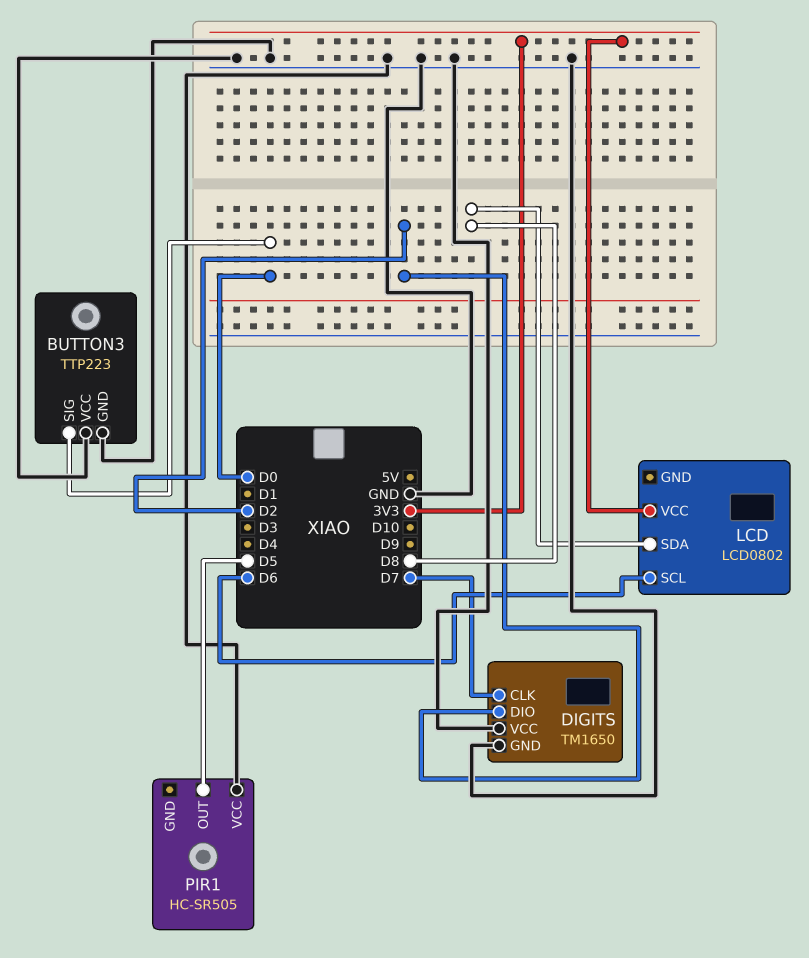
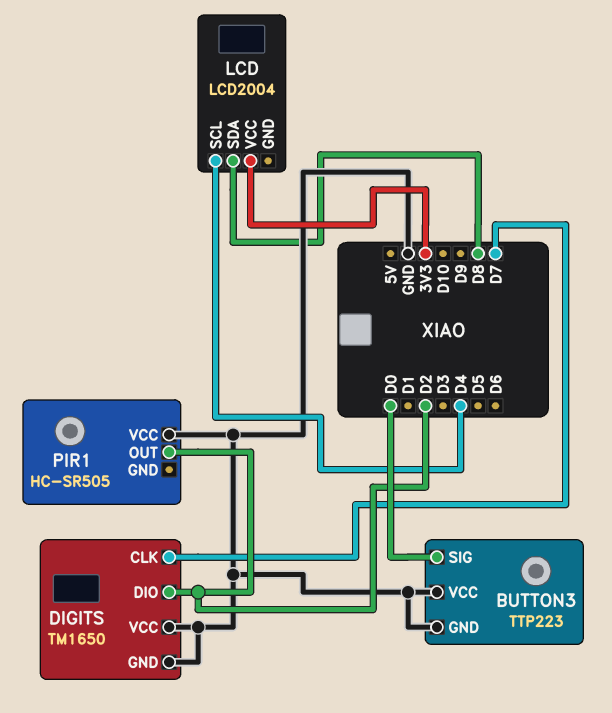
LCD: LCD0802 -> LCD2004
LCD pin SCL: D6 -> D4
PIR1 pin OUT: D5 -> D2

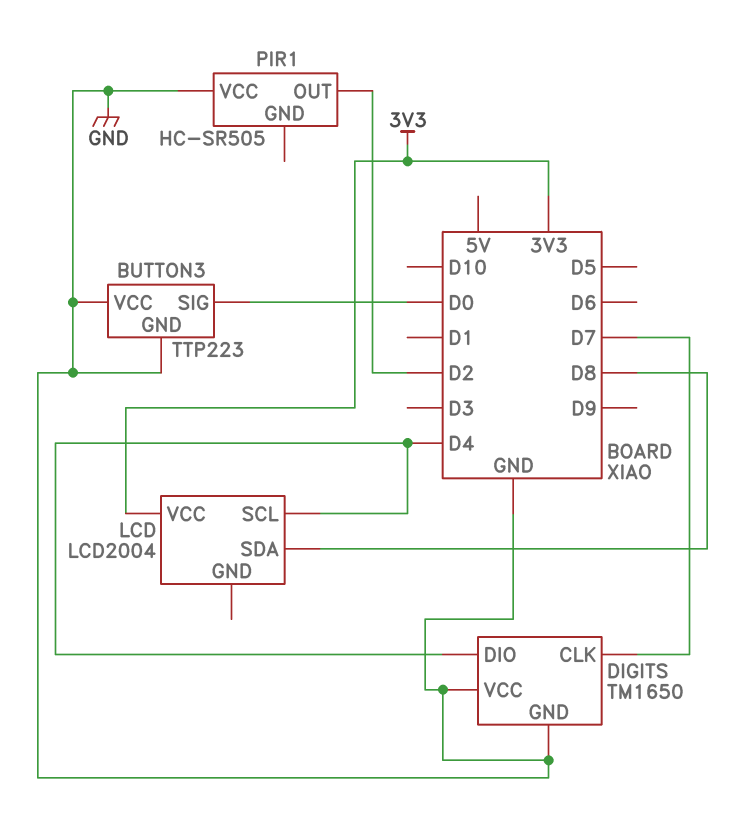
DIGITS pin DIO: D2 -> D4

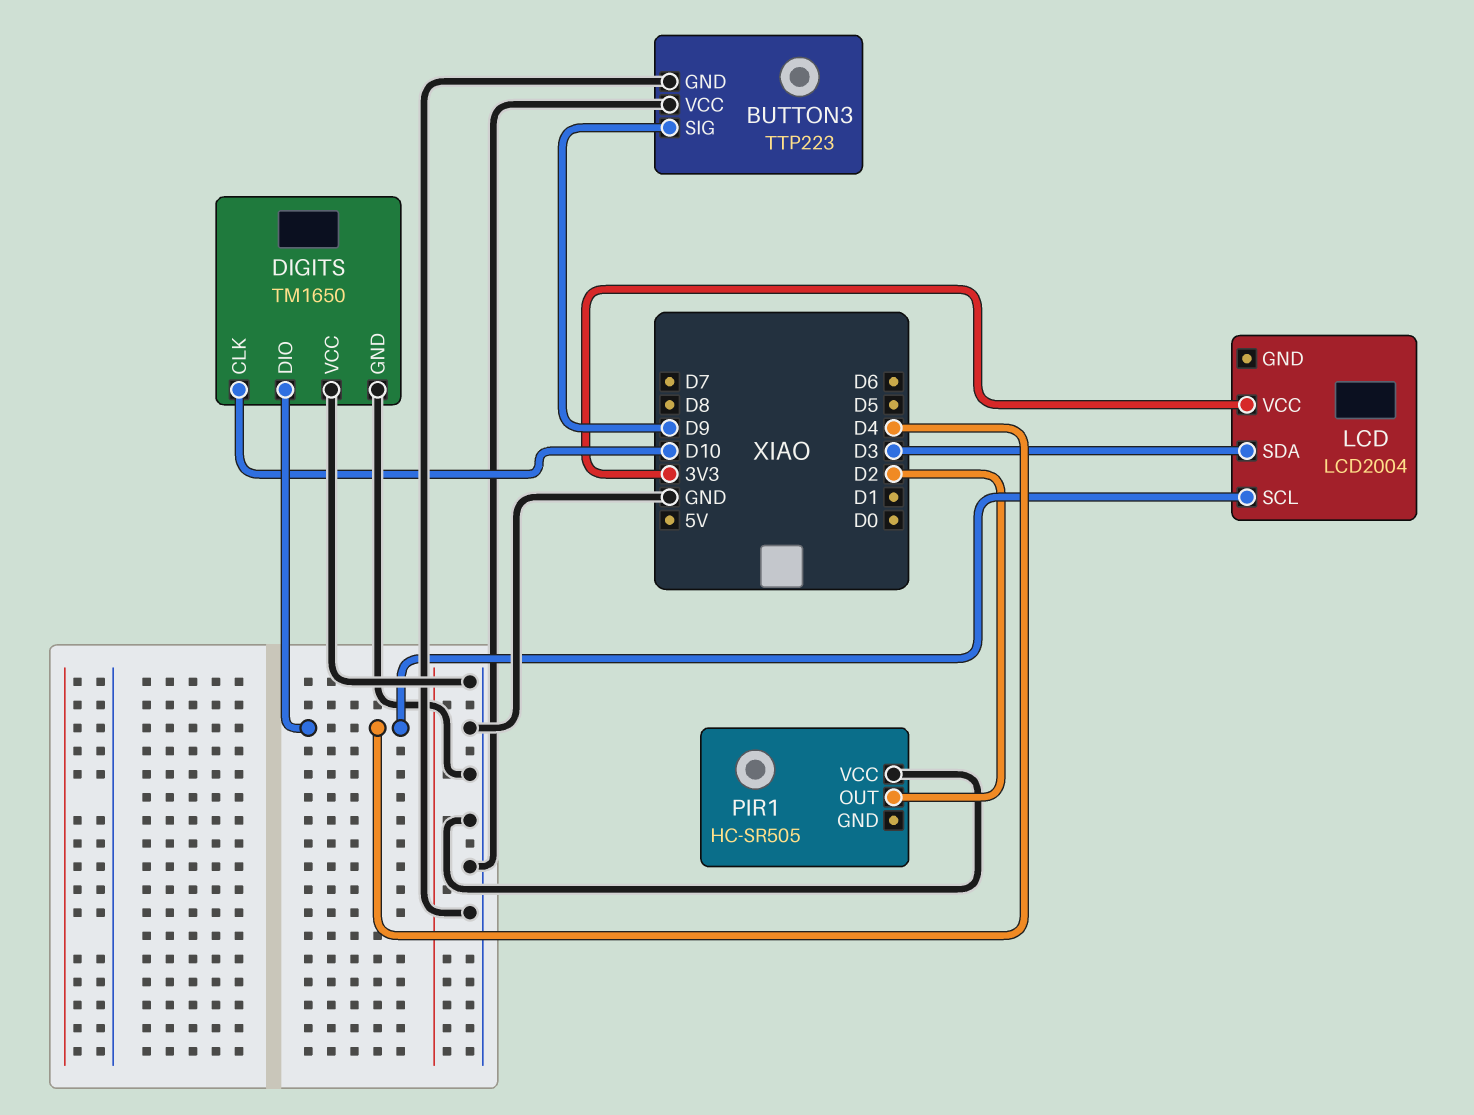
BUTTON3 pin SIG: D0 -> D9
DIGITS pin CLK: D7 -> D10
LCD pin SDA: D8 -> D3

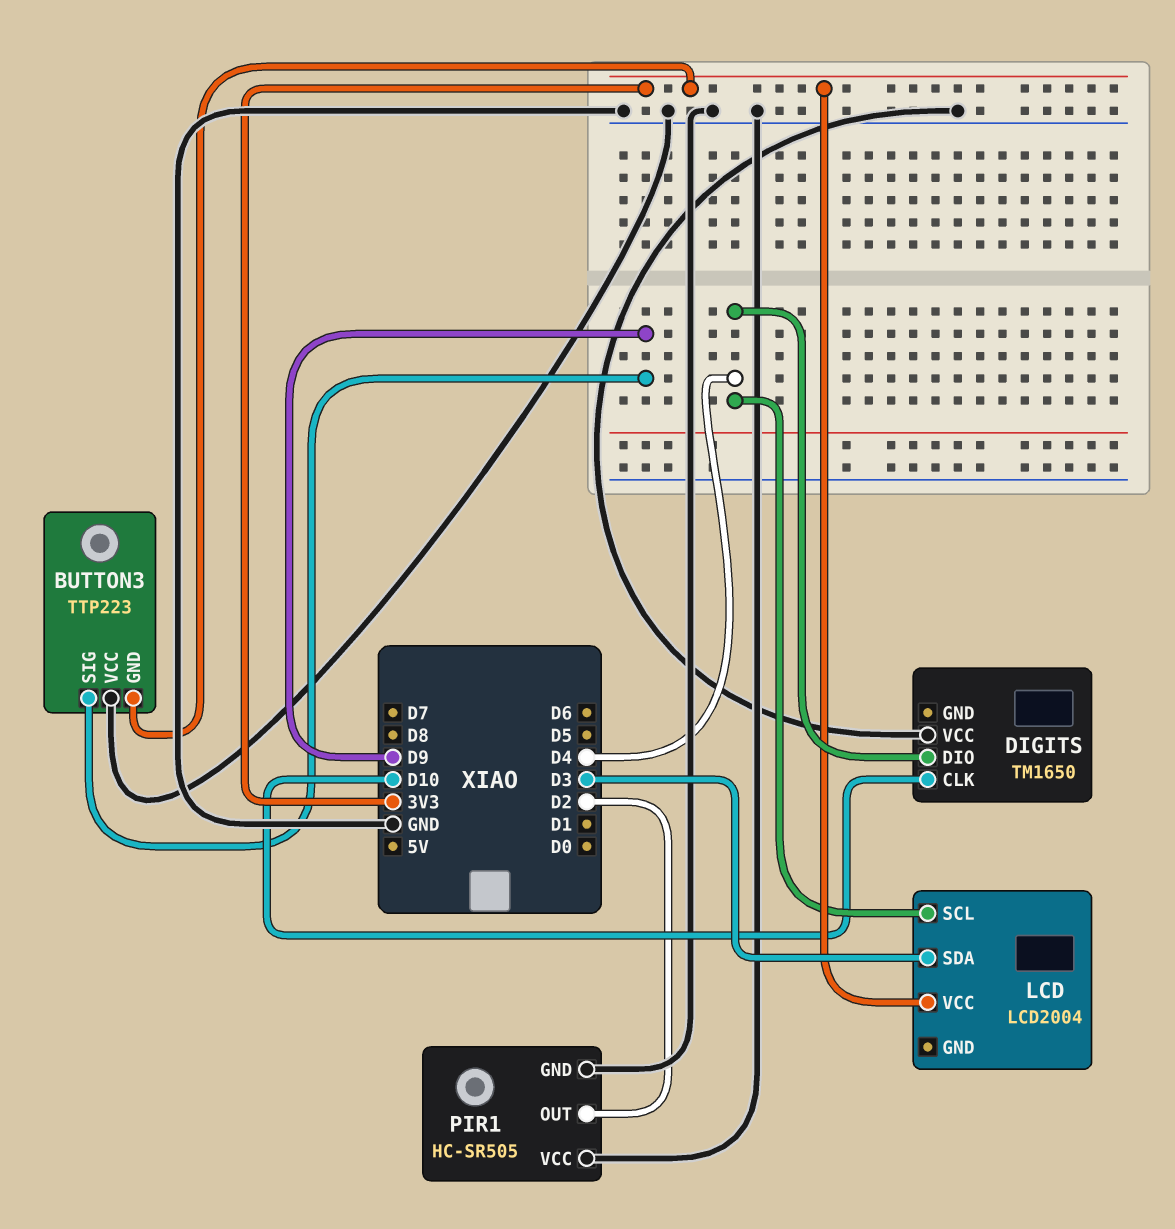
BUTTON3 pin GND: GND -> 3V3
DIGITS pin GND: GND -> none
PIR1 pin GND: none -> GND

